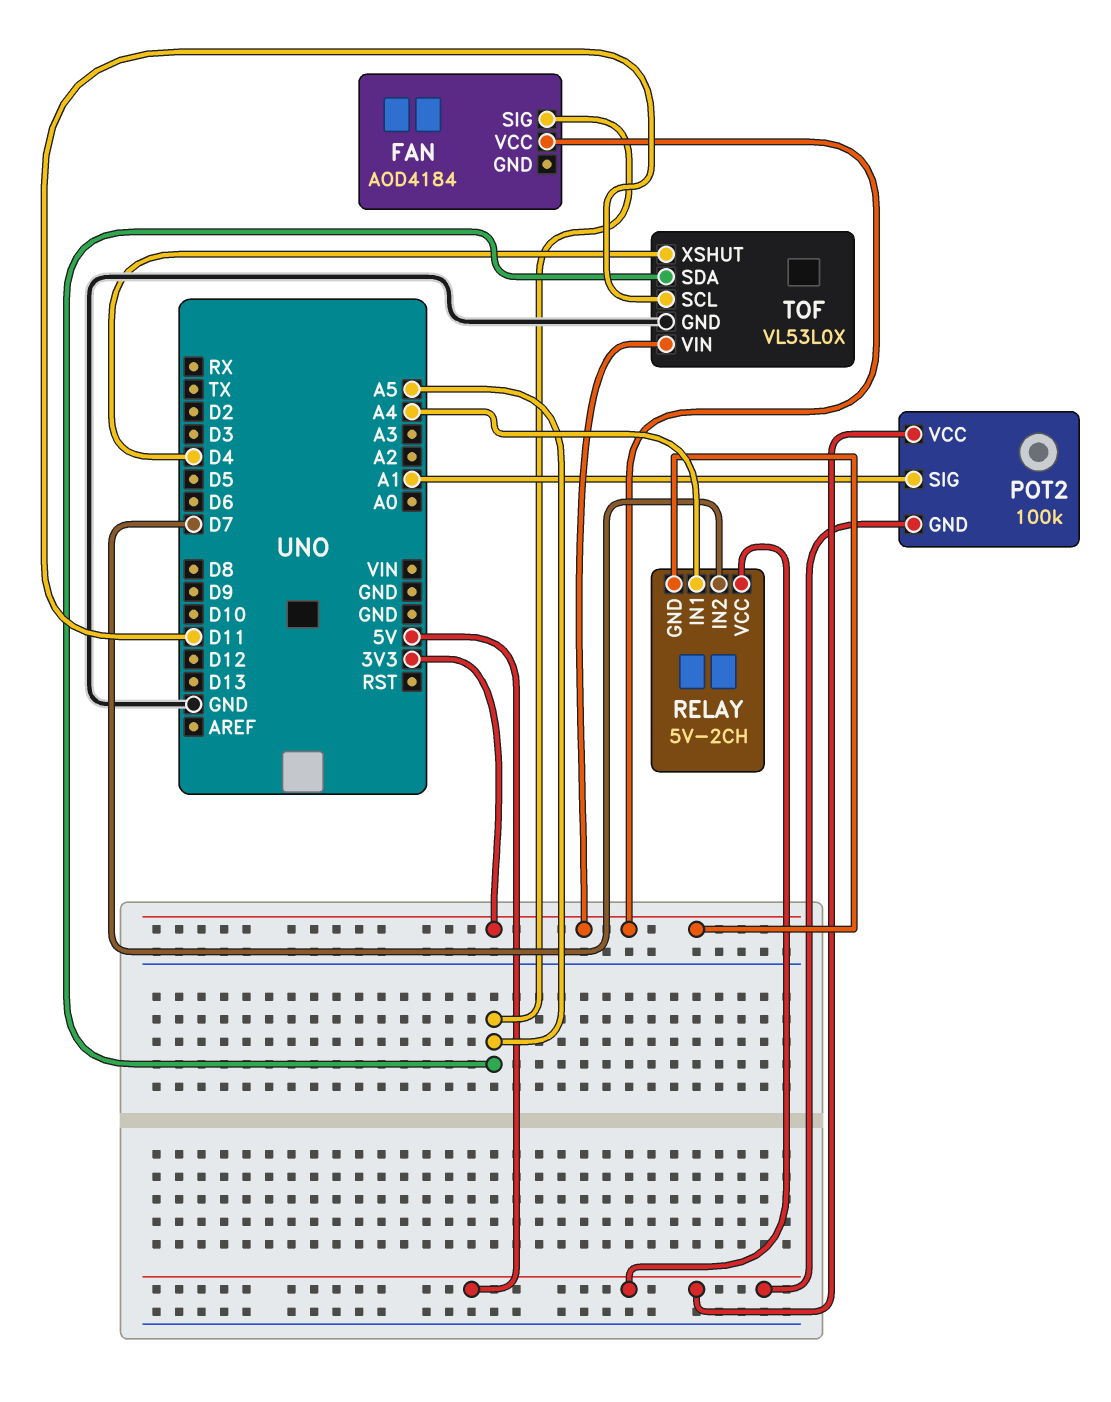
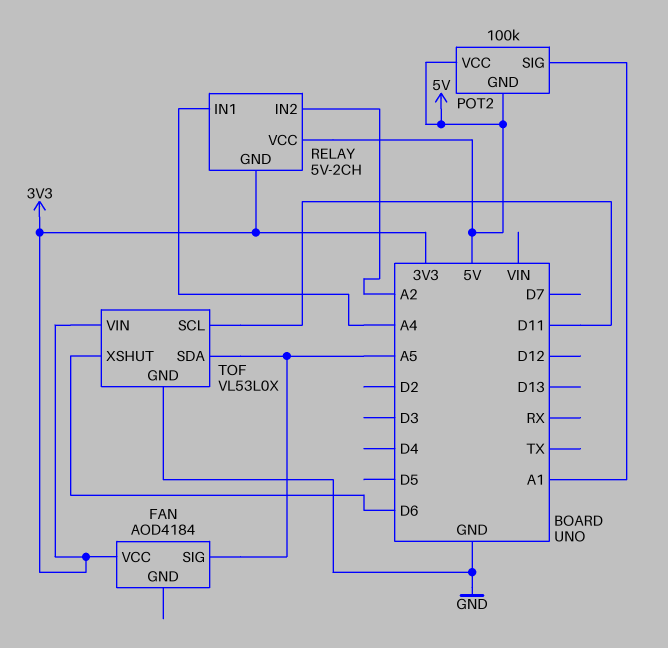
RELAY pin IN2: D7 -> A2
TOF pin XSHUT: D4 -> D6

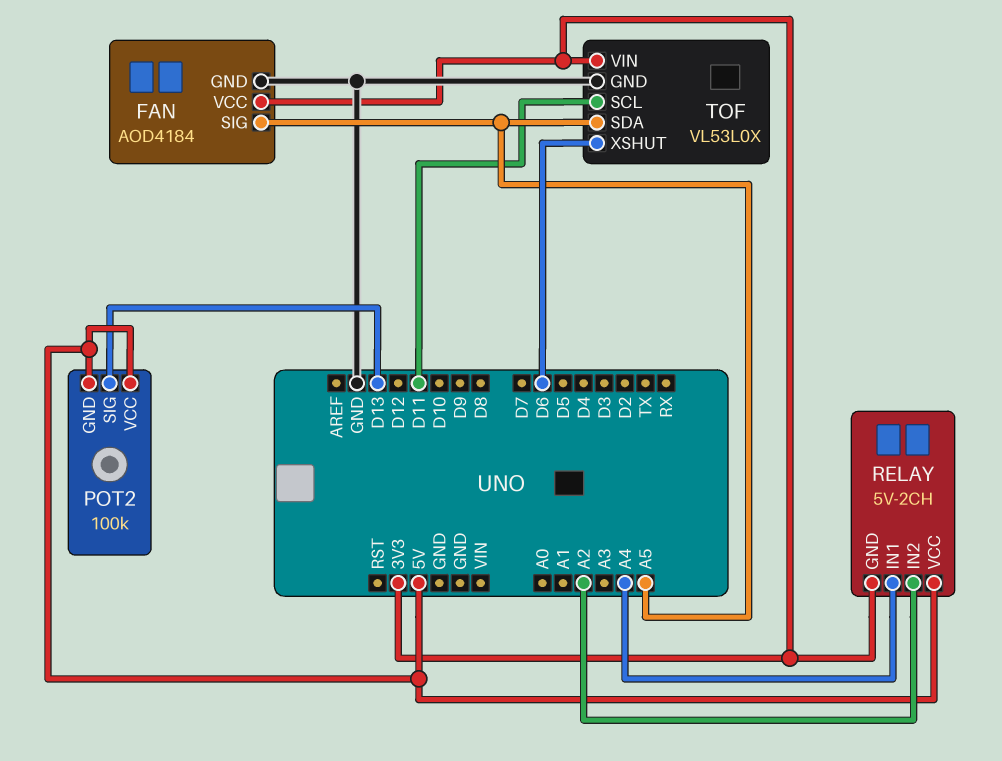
FAN pin GND: none -> GND
POT2 pin SIG: A1 -> D13

